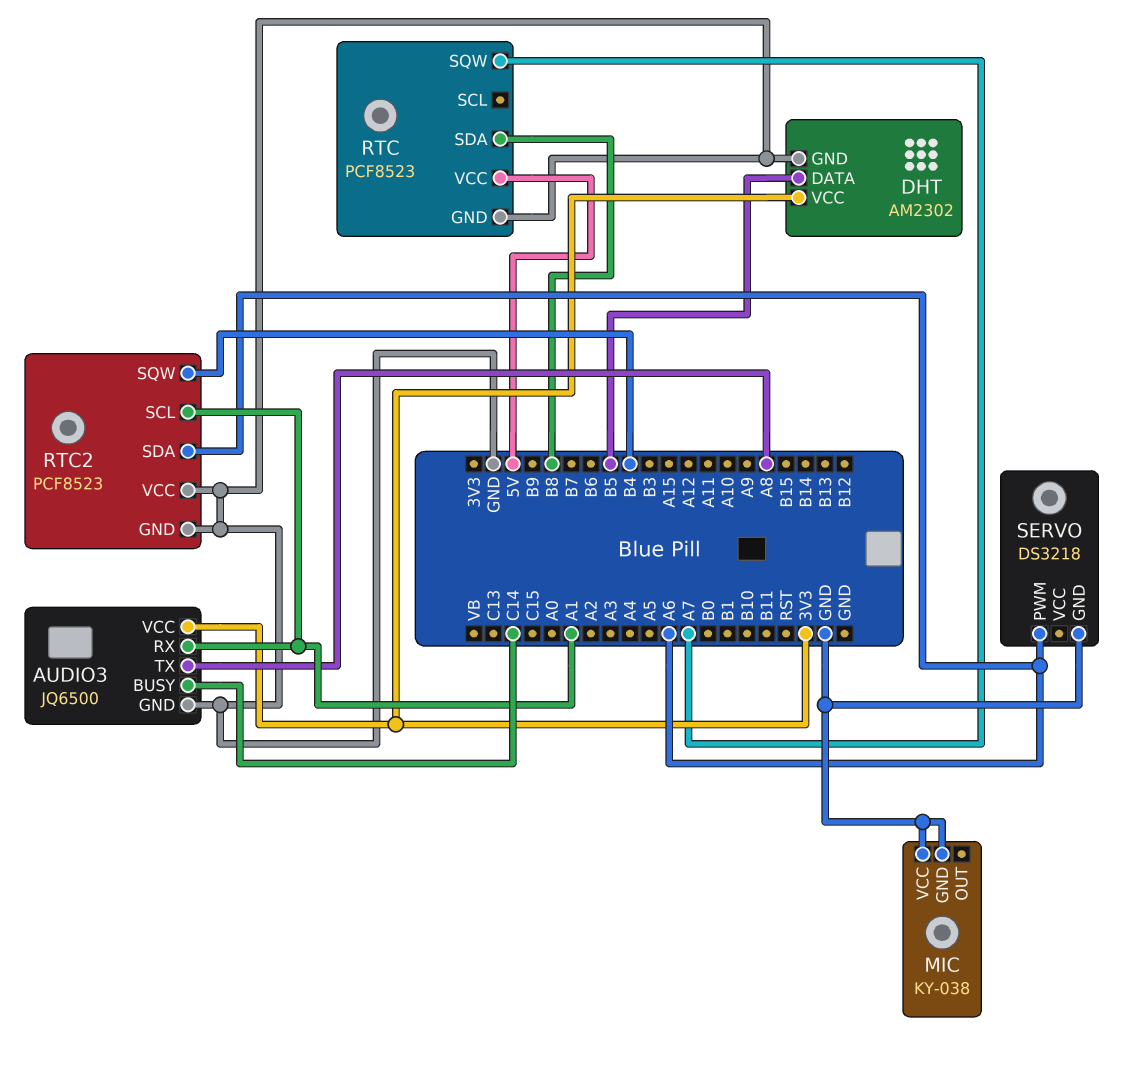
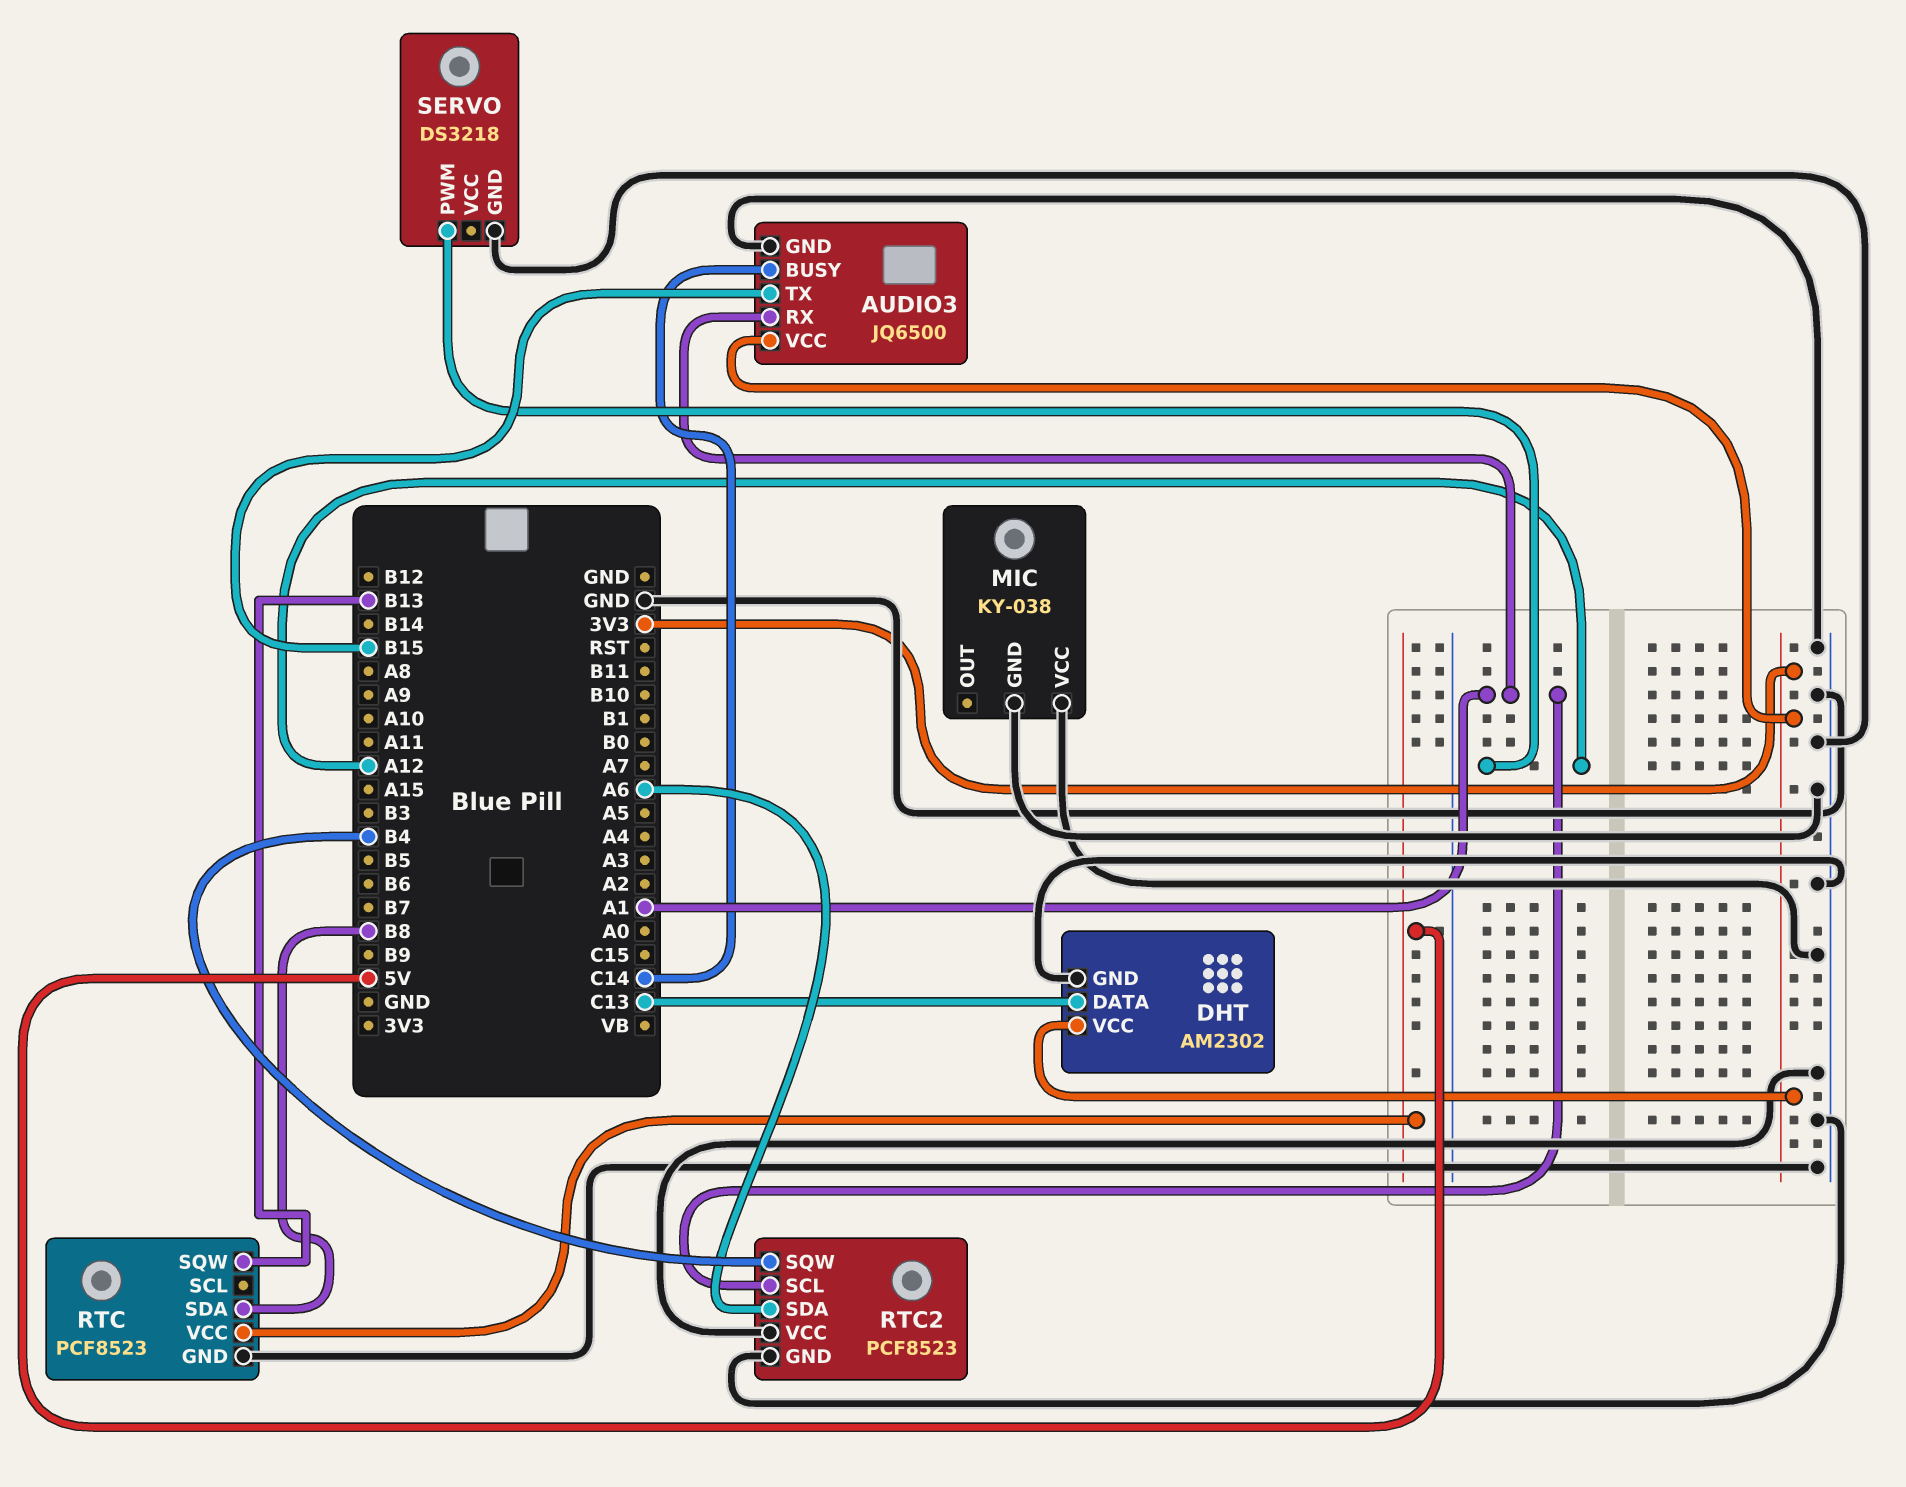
AUDIO3 pin TX: A8 -> B15
DHT pin DATA: B5 -> C13
RTC pin SQW: A7 -> B13
SERVO pin PWM: A6 -> A12

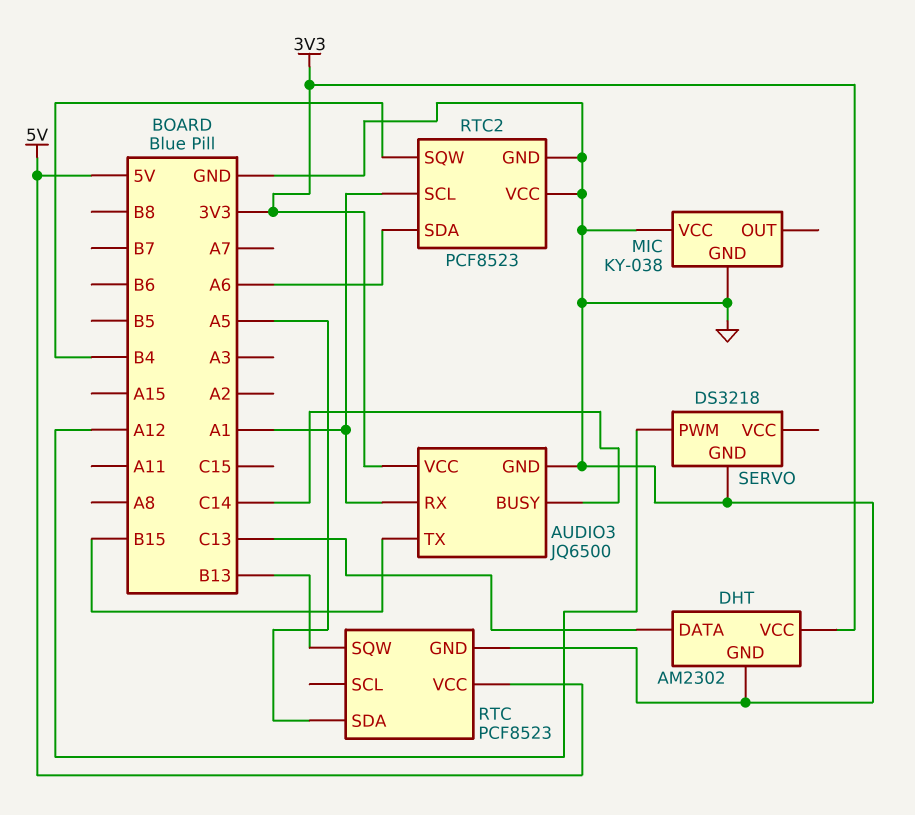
RTC pin SDA: B8 -> A5

